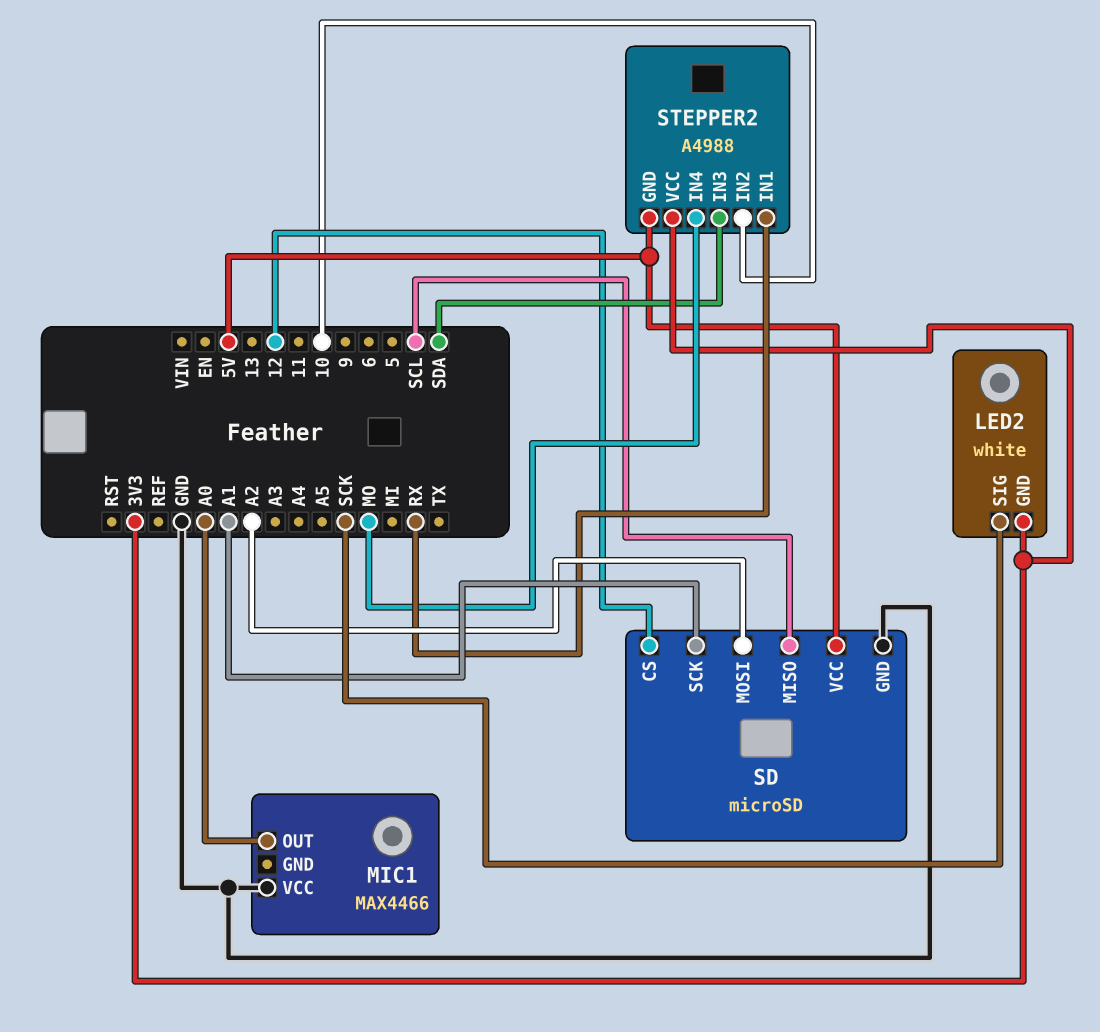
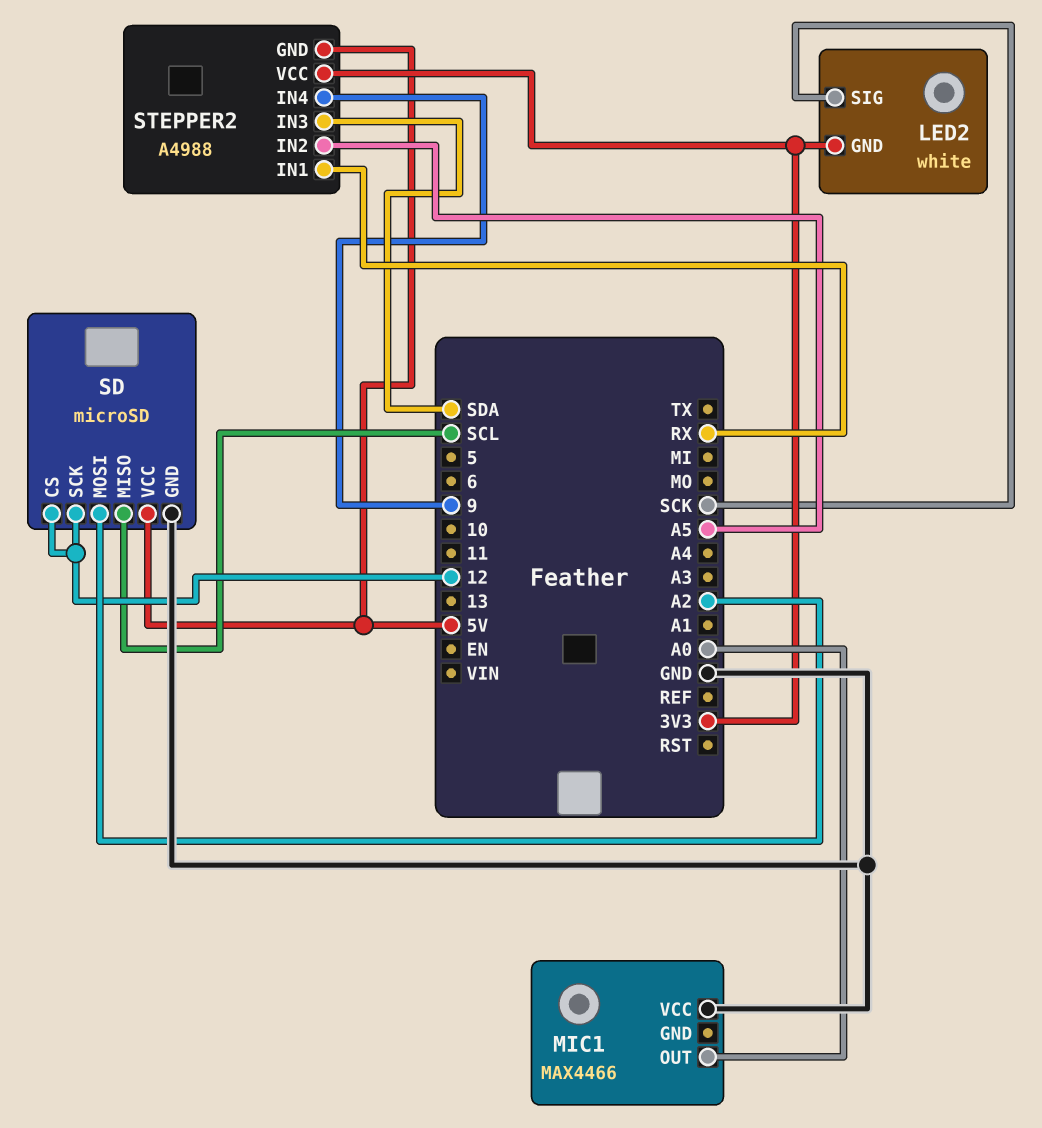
SD pin SCK: A1 -> 12
STEPPER2 pin IN2: 10 -> A5
STEPPER2 pin IN4: MO -> 9

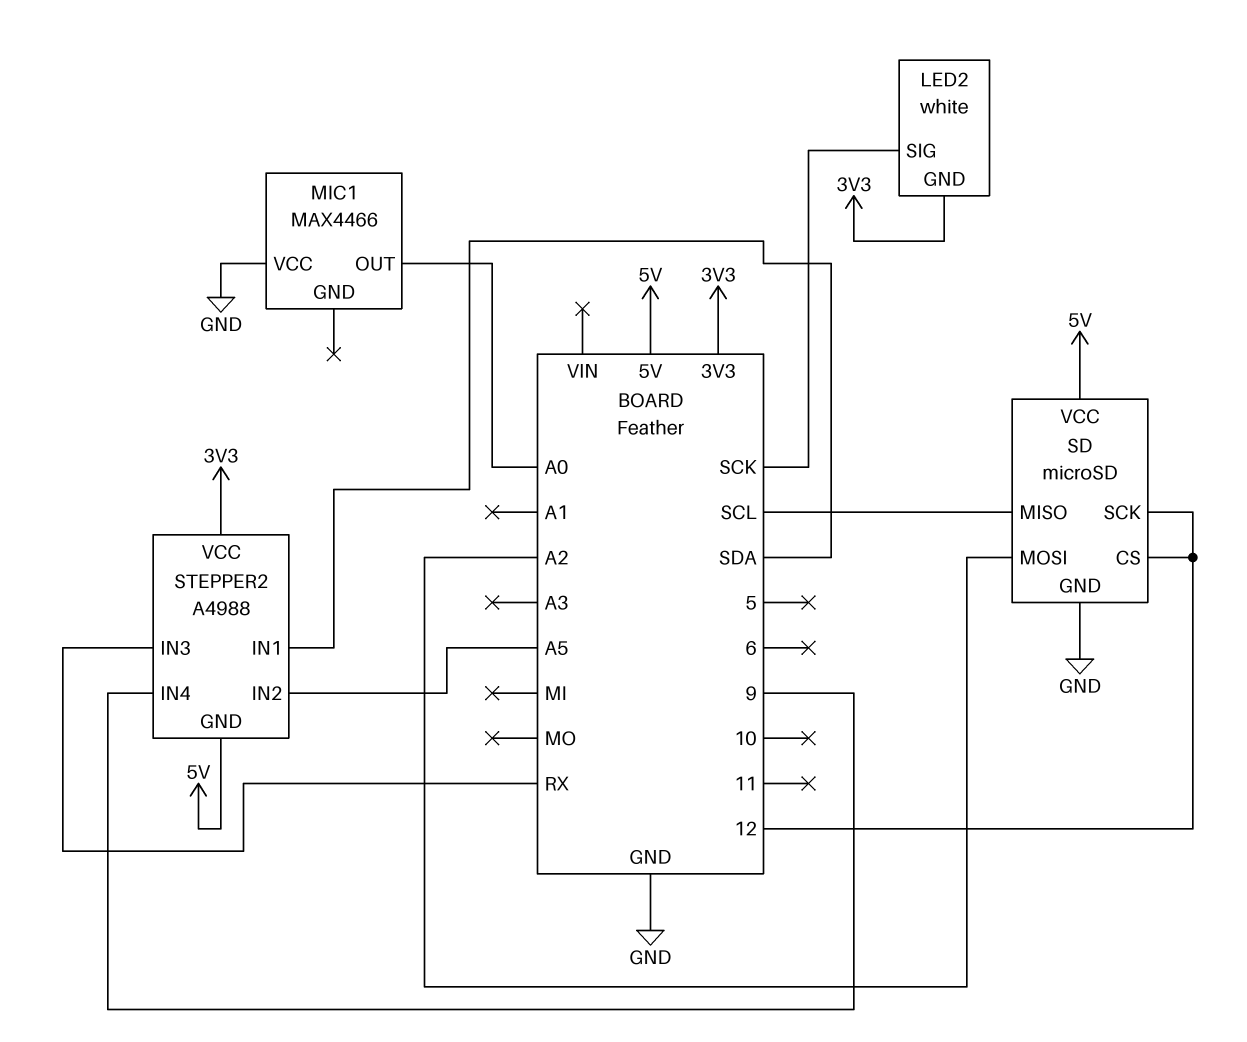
STEPPER2 pin IN1: RX -> SDA
STEPPER2 pin IN3: SDA -> RX

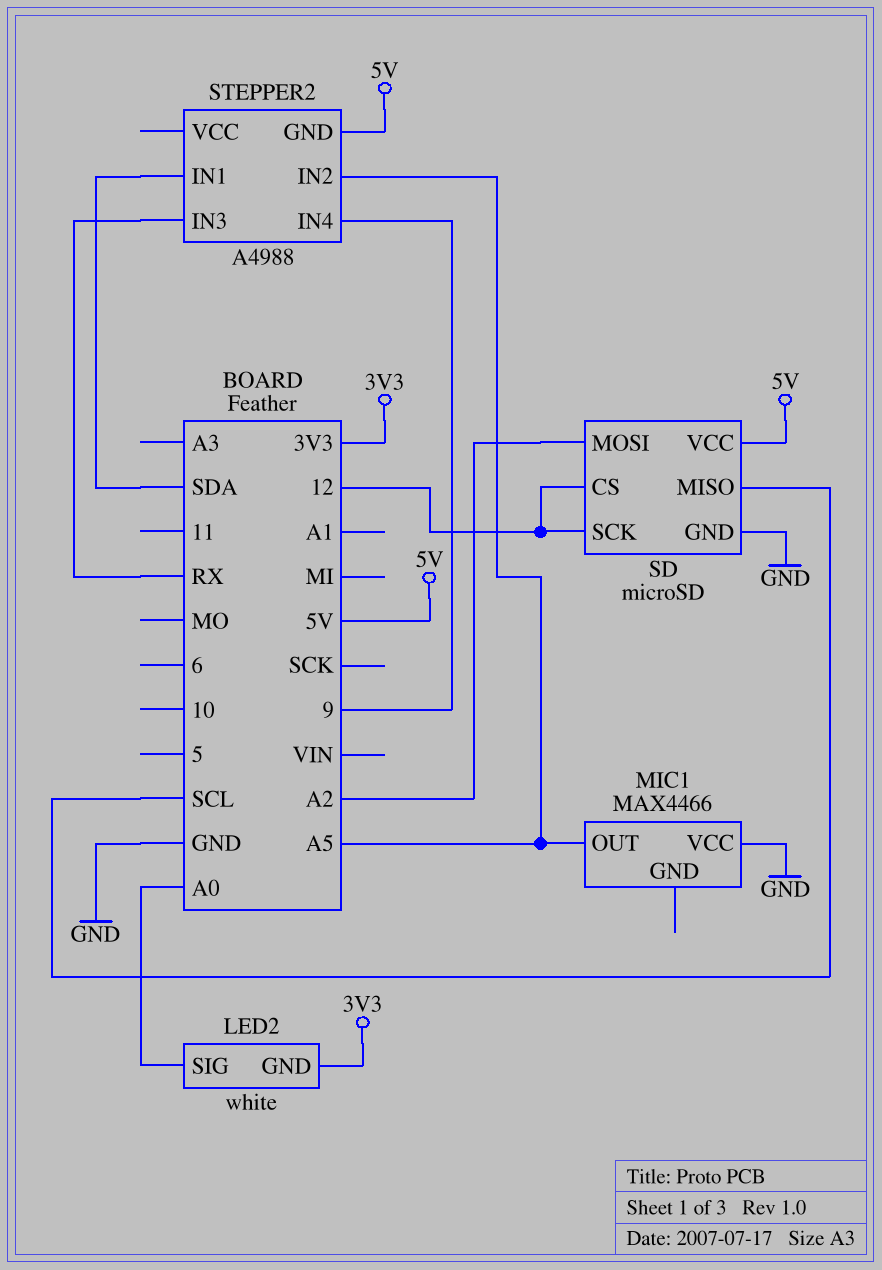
LED2 pin SIG: SCK -> A0
MIC1 pin OUT: A0 -> A5
STEPPER2 pin VCC: 3V3 -> none

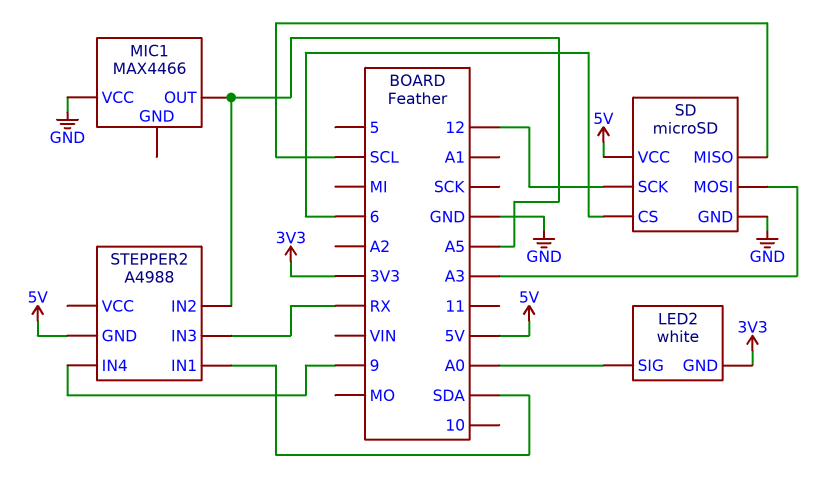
SD pin CS: 12 -> 6
SD pin MOSI: A2 -> A3

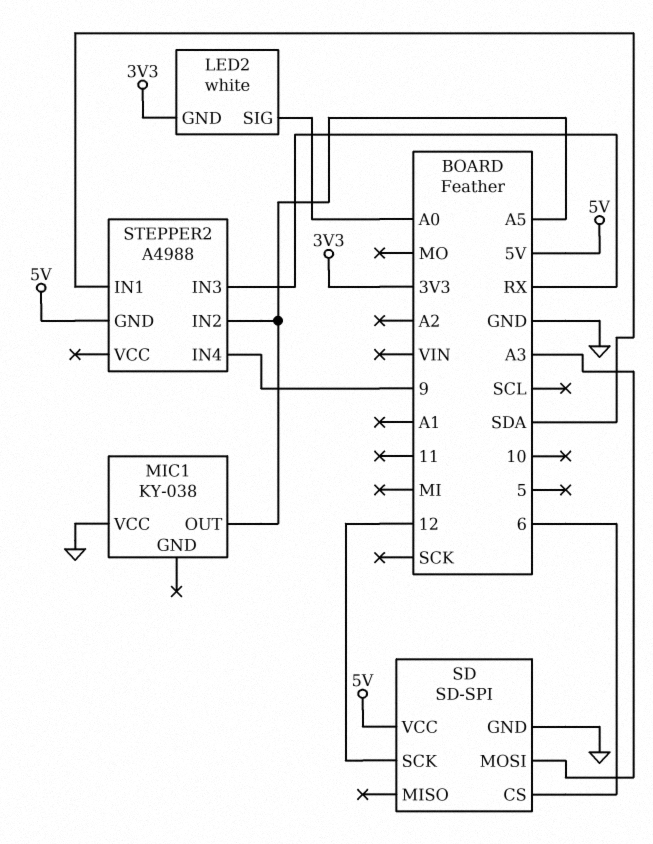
MIC1: MAX4466 -> KY-038
SD: microSD -> SD-SPI
SD pin MISO: SCL -> none

